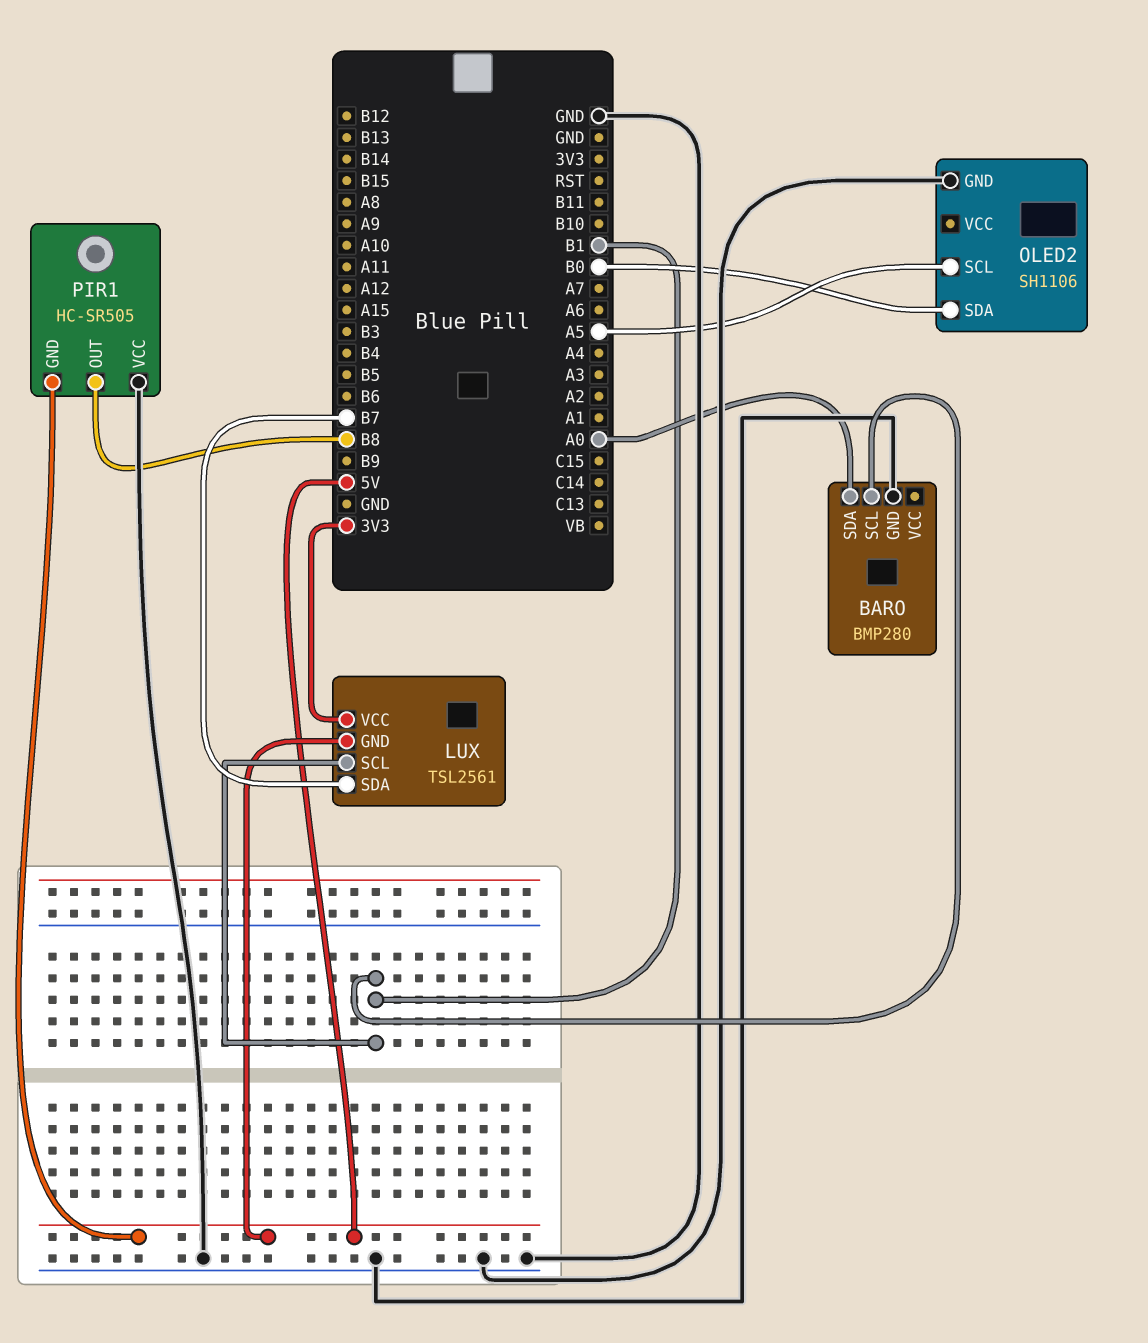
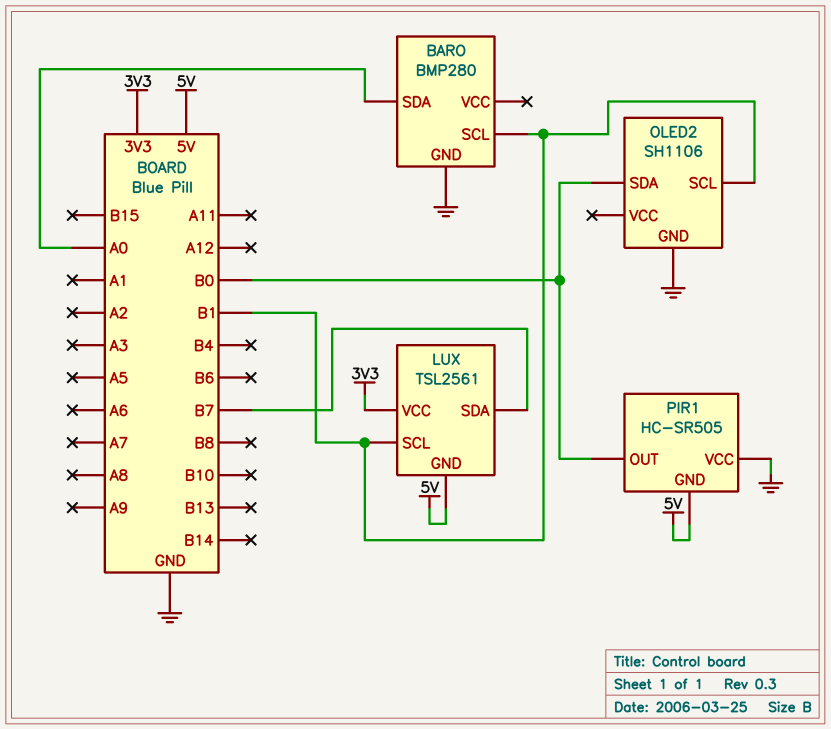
OLED2 pin SCL: A5 -> B1
PIR1 pin OUT: B8 -> B0

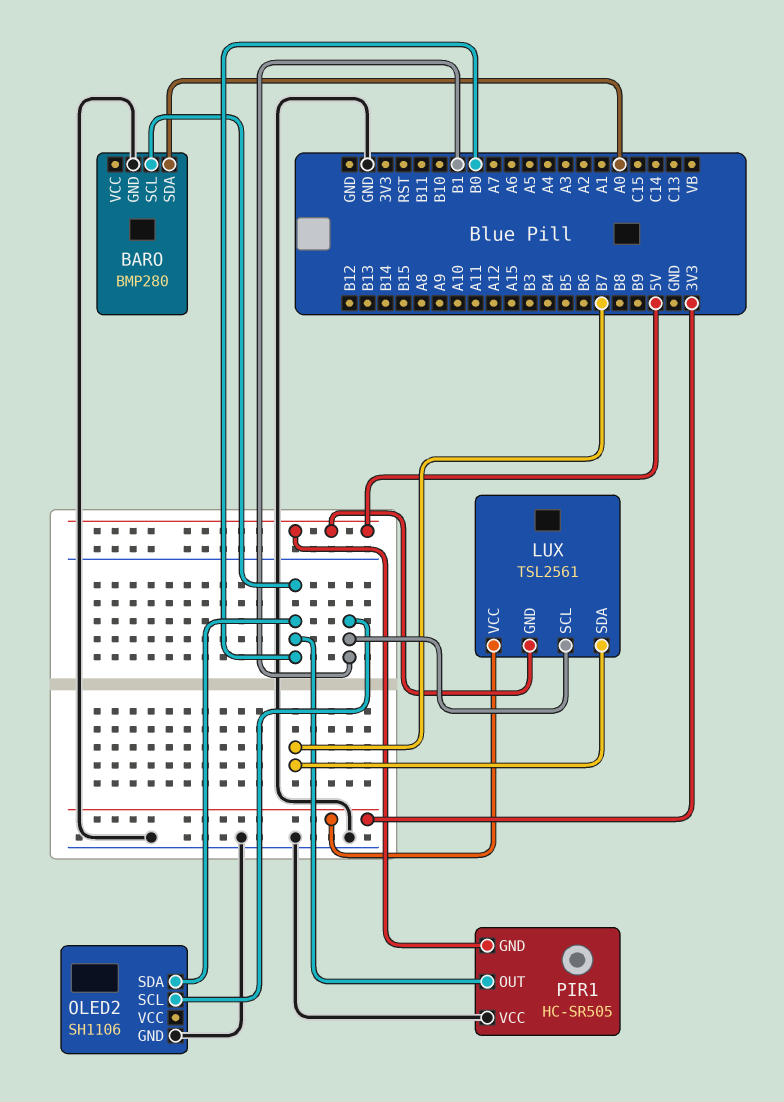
BARO pin SCL: B1 -> B0

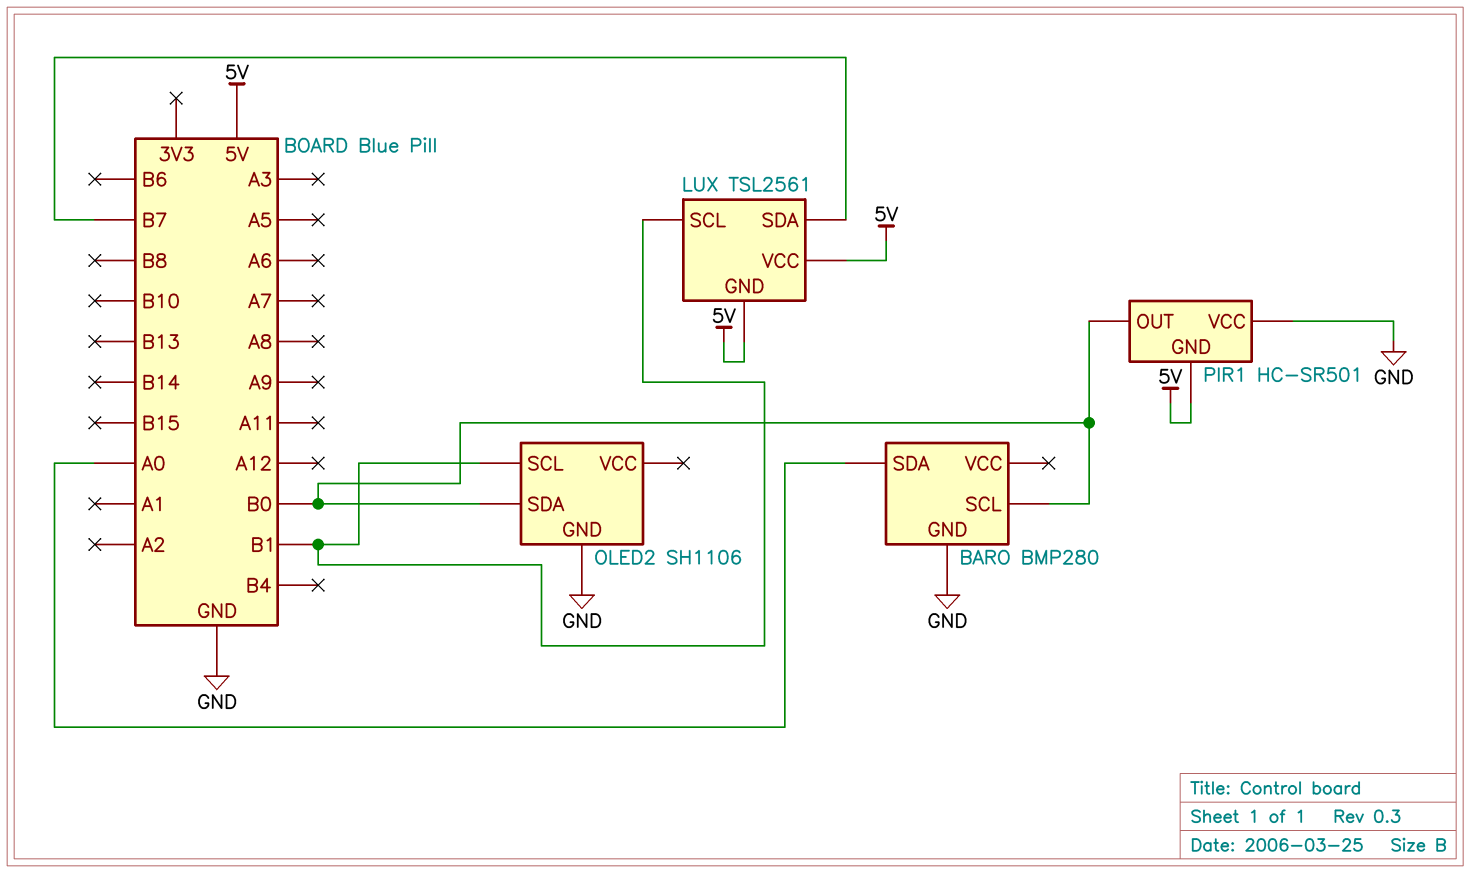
LUX pin VCC: 3V3 -> 5V
PIR1: HC-SR505 -> HC-SR501

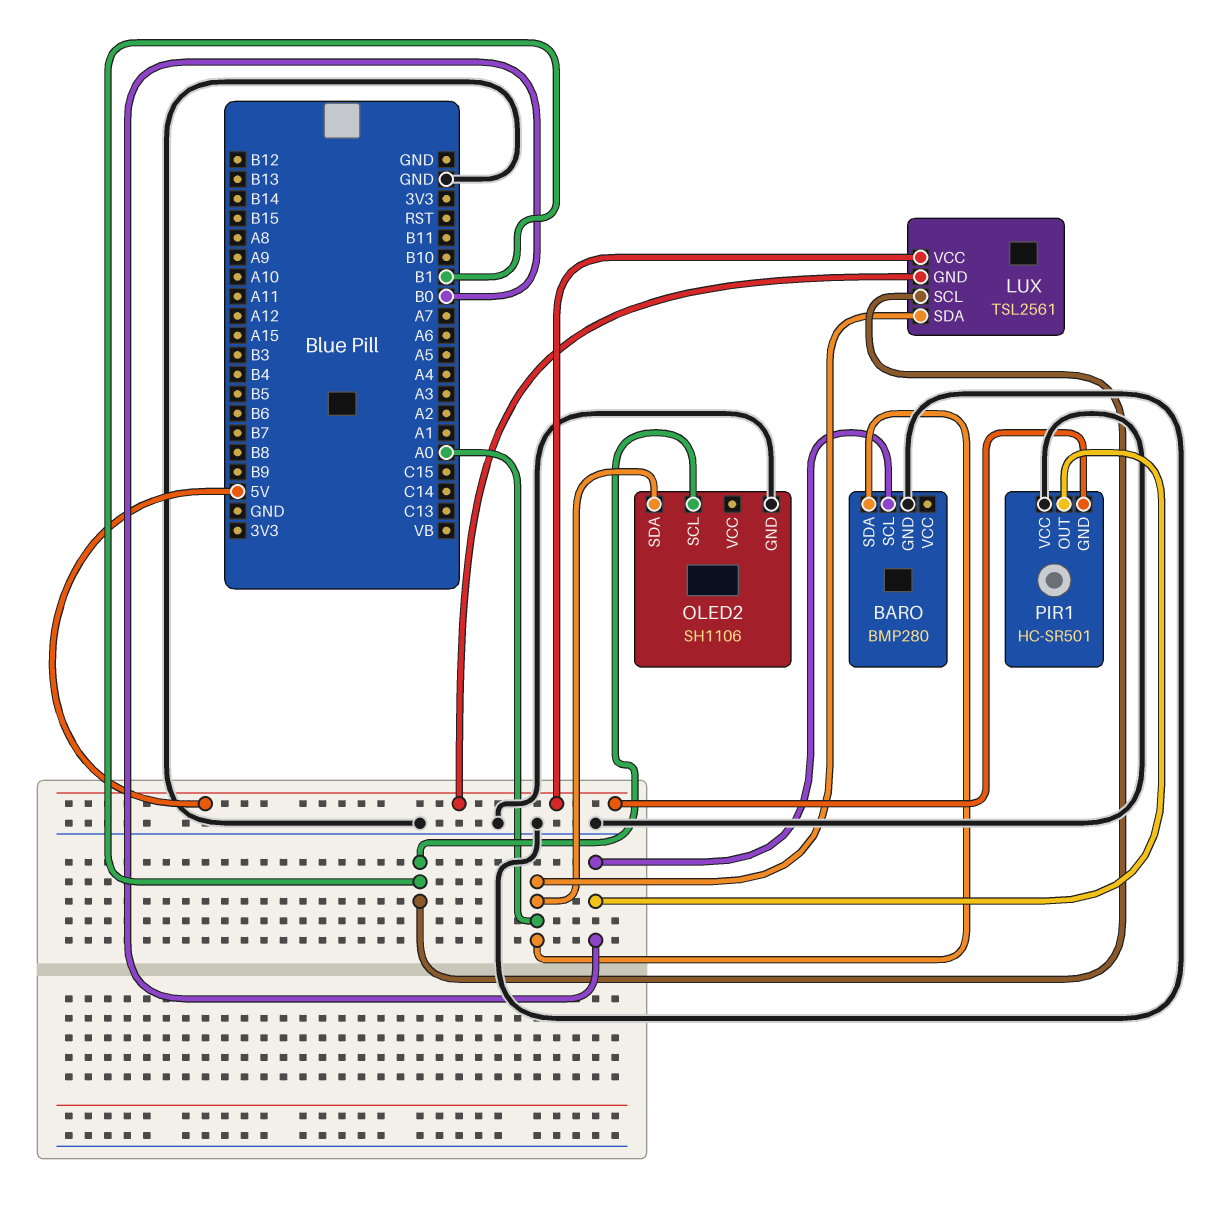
LUX pin SDA: B7 -> A0
OLED2 pin SDA: B0 -> A0

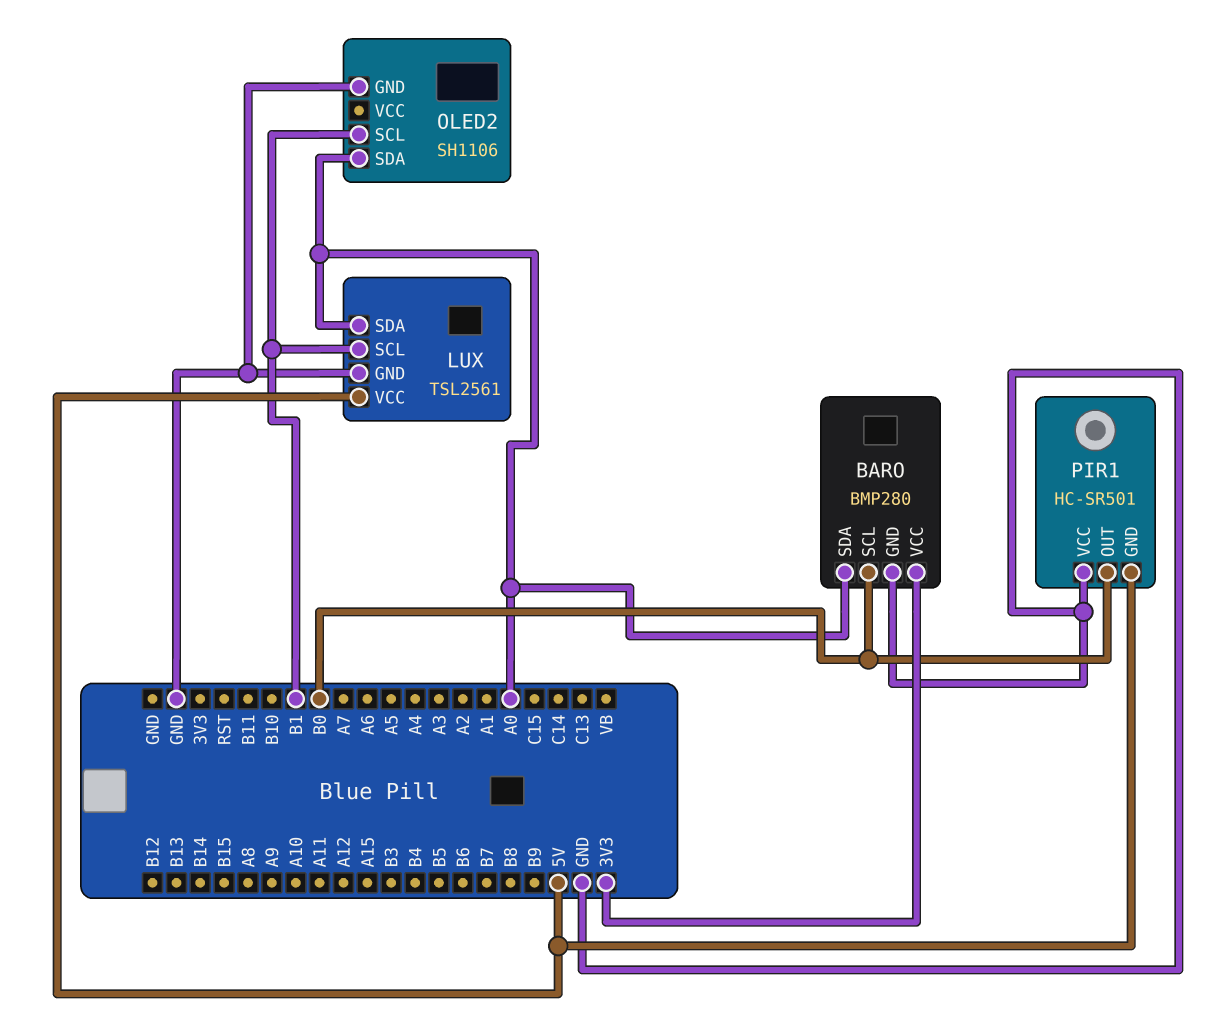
BARO pin VCC: none -> 3V3
LUX pin GND: 5V -> GND

